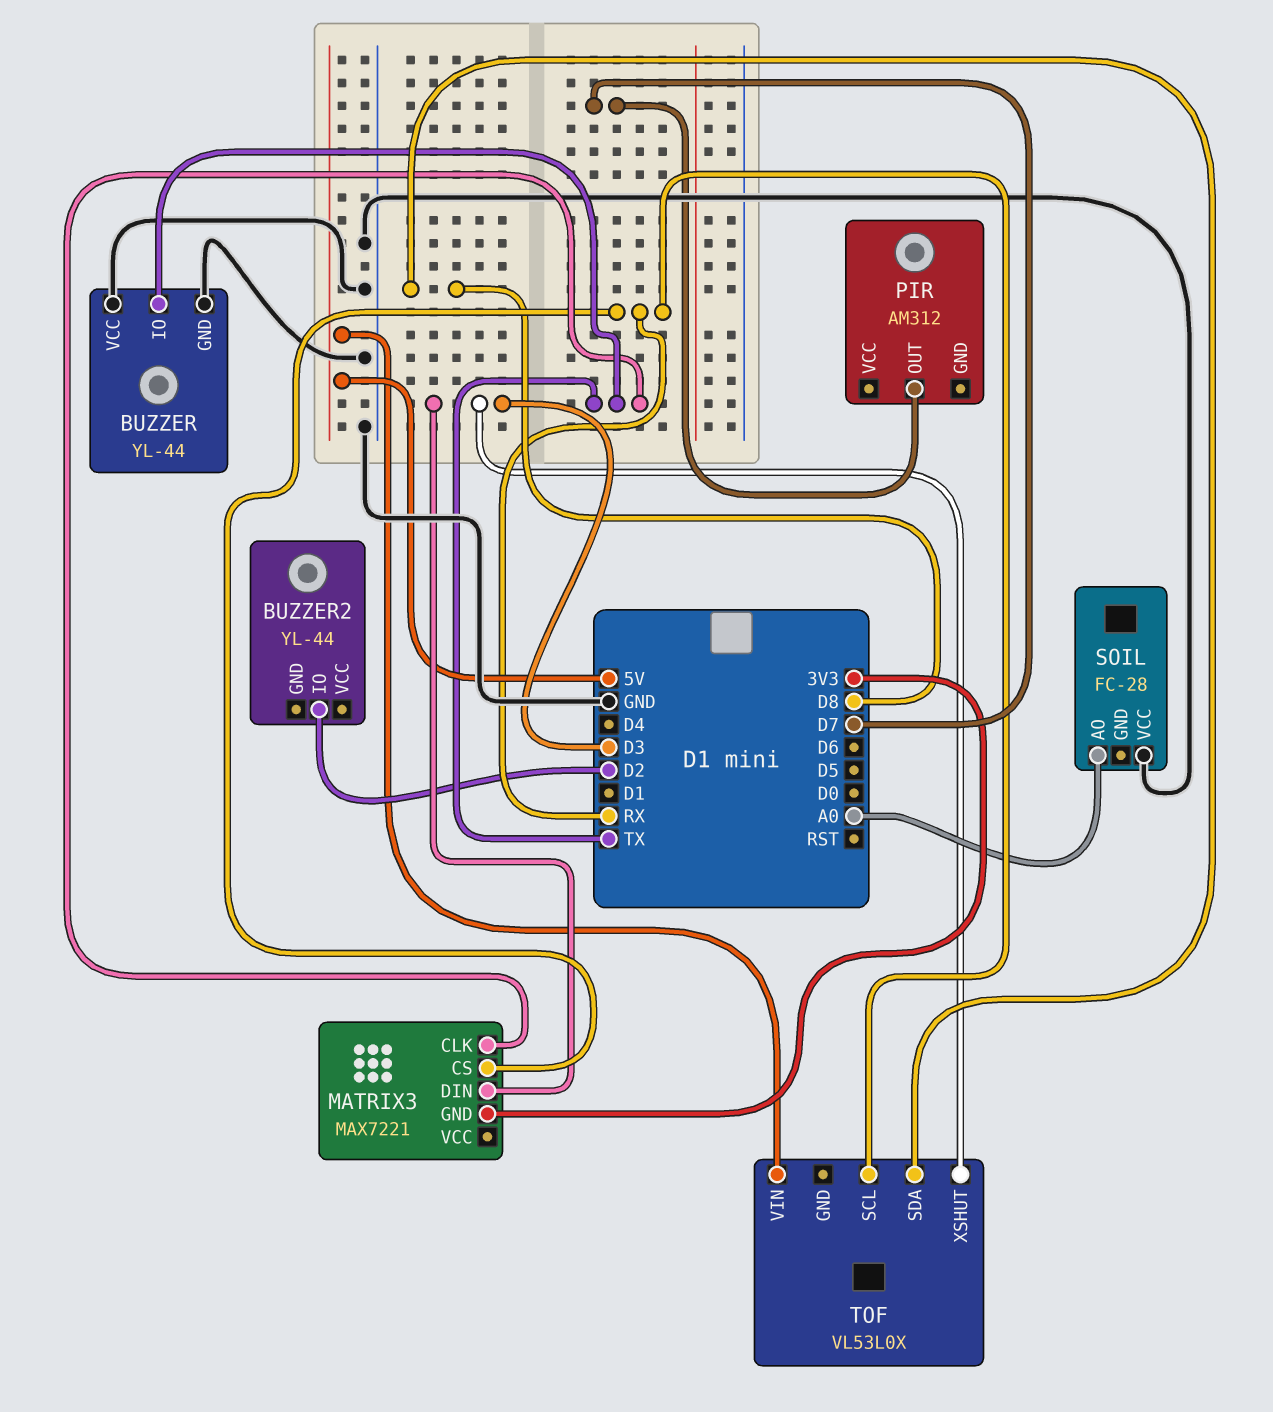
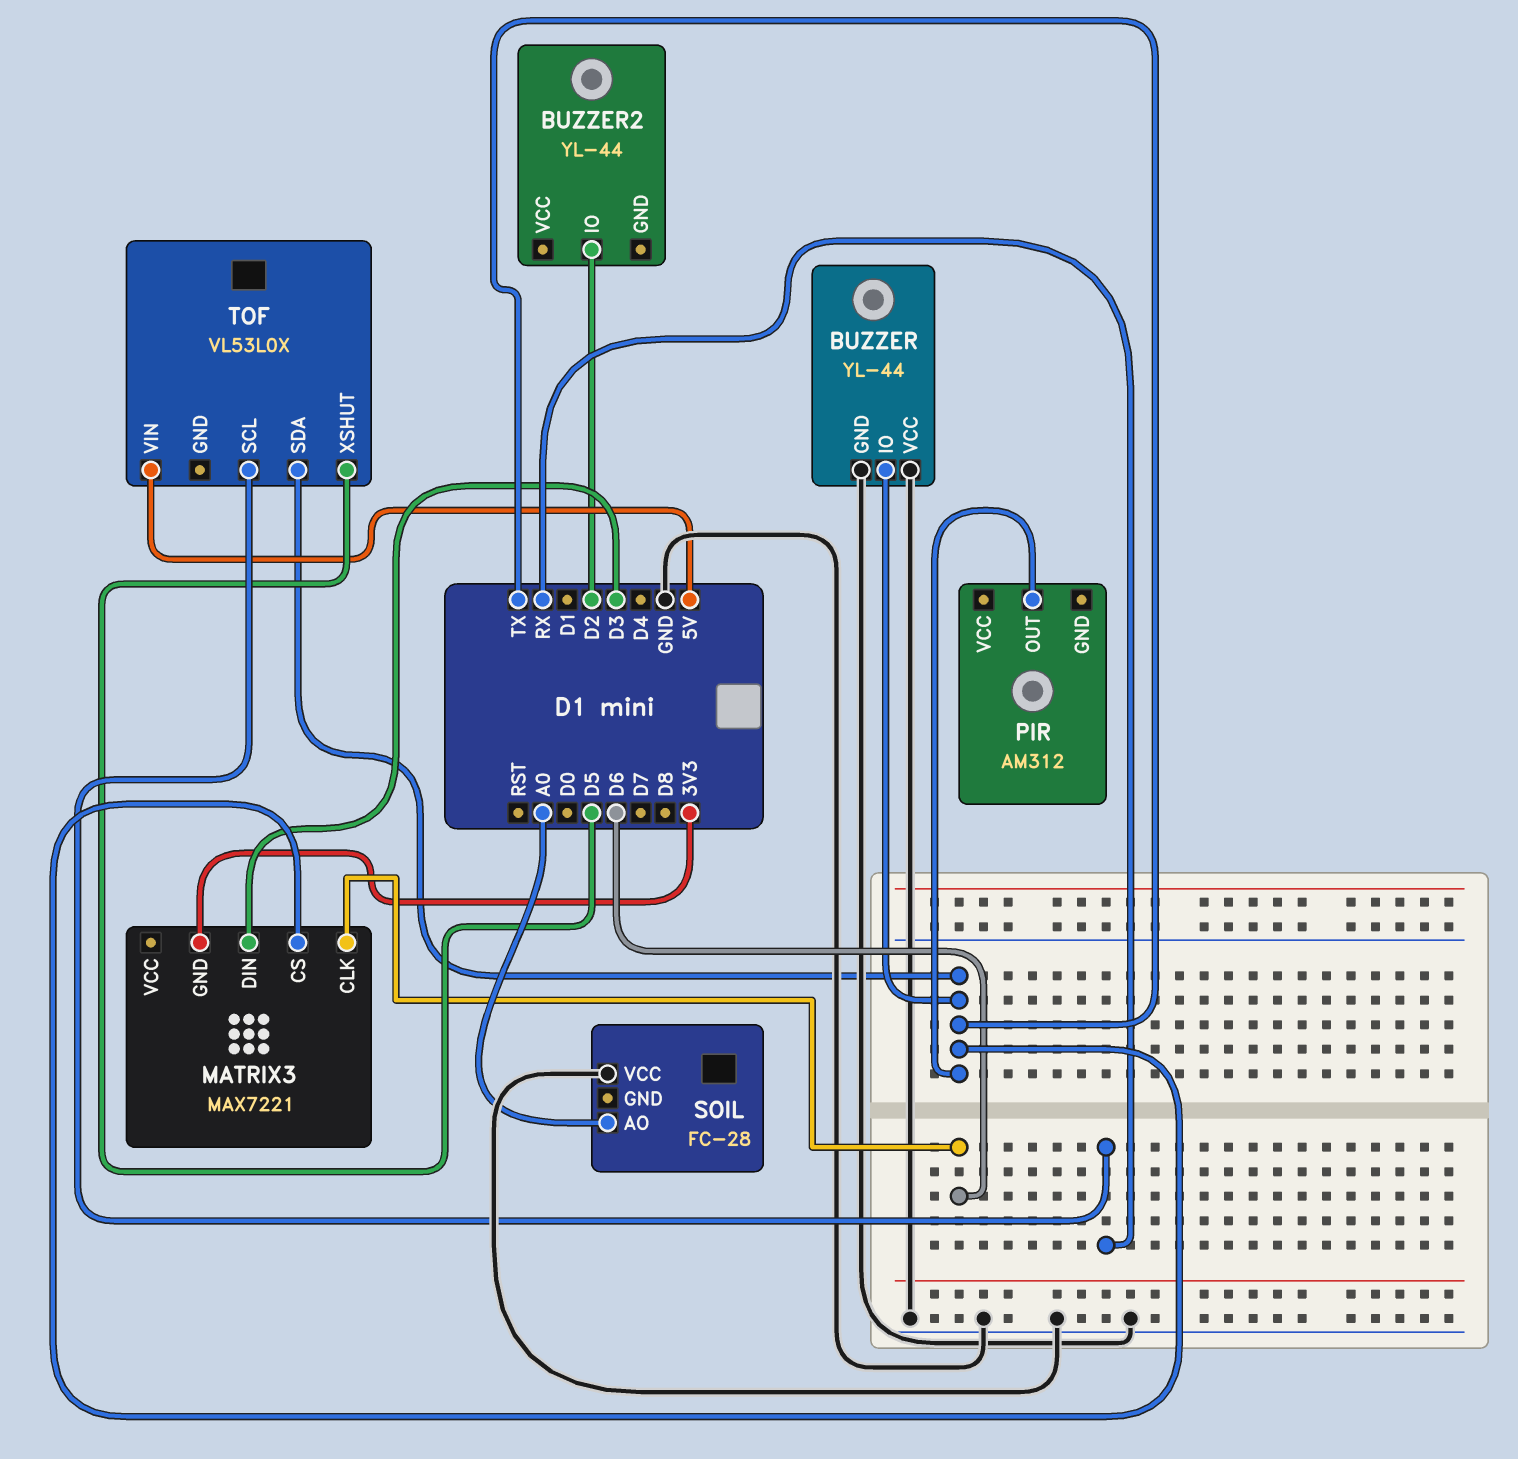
MATRIX3 pin CLK: TX -> D6
MATRIX3 pin CS: RX -> TX
PIR pin OUT: D7 -> TX
TOF pin SDA: D8 -> TX
TOF pin XSHUT: D3 -> D5

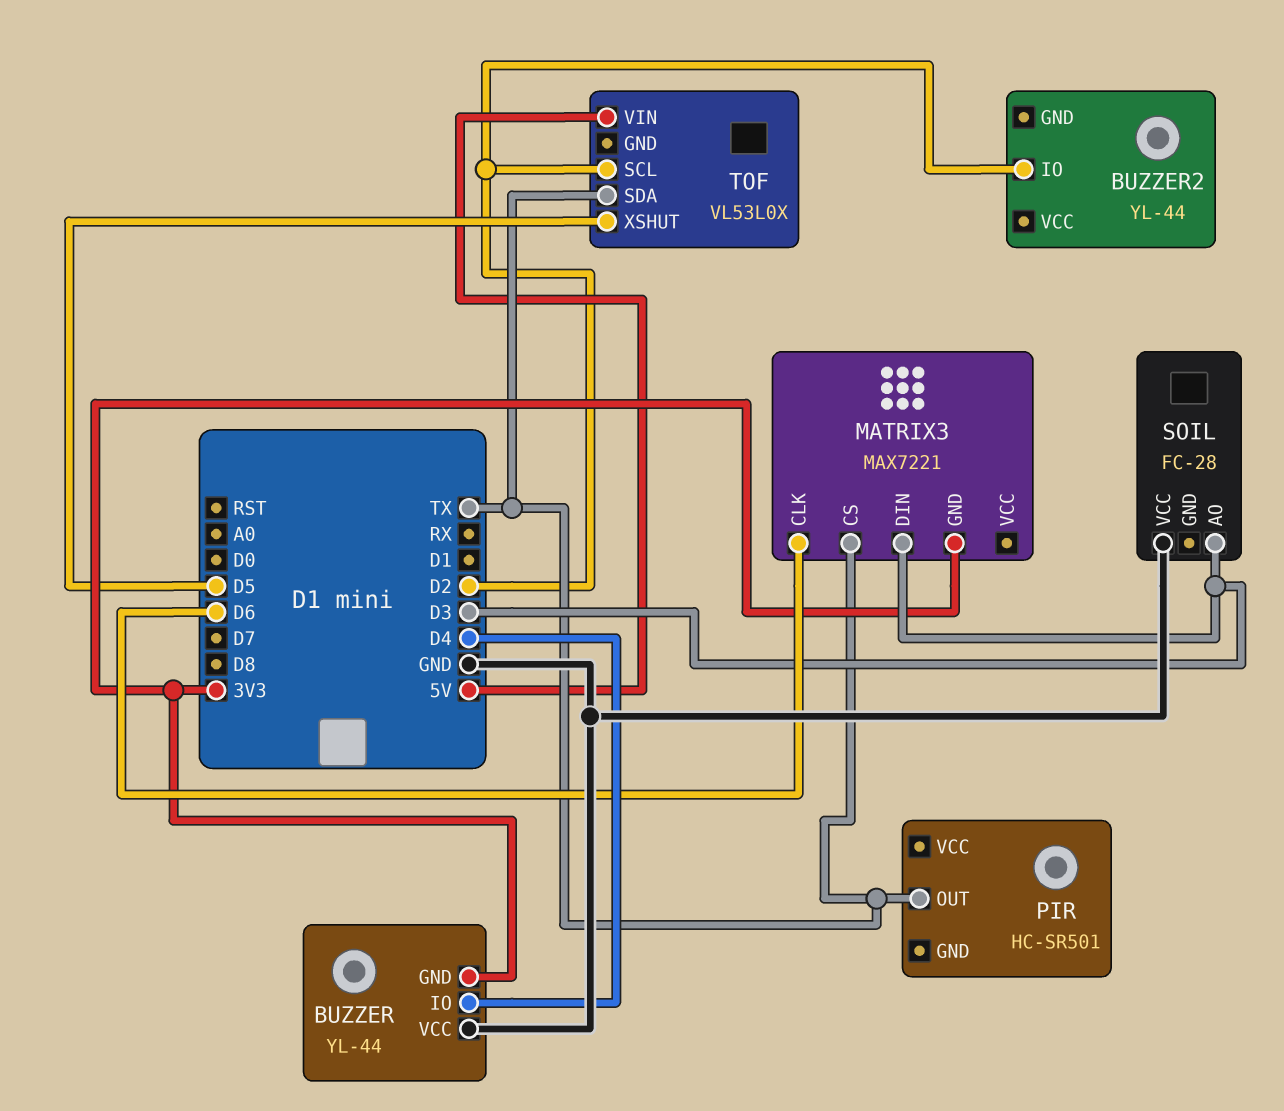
BUZZER pin GND: GND -> 3V3
BUZZER pin IO: TX -> D4
PIR: AM312 -> HC-SR501
SOIL pin AO: A0 -> D3
TOF pin SCL: RX -> D2

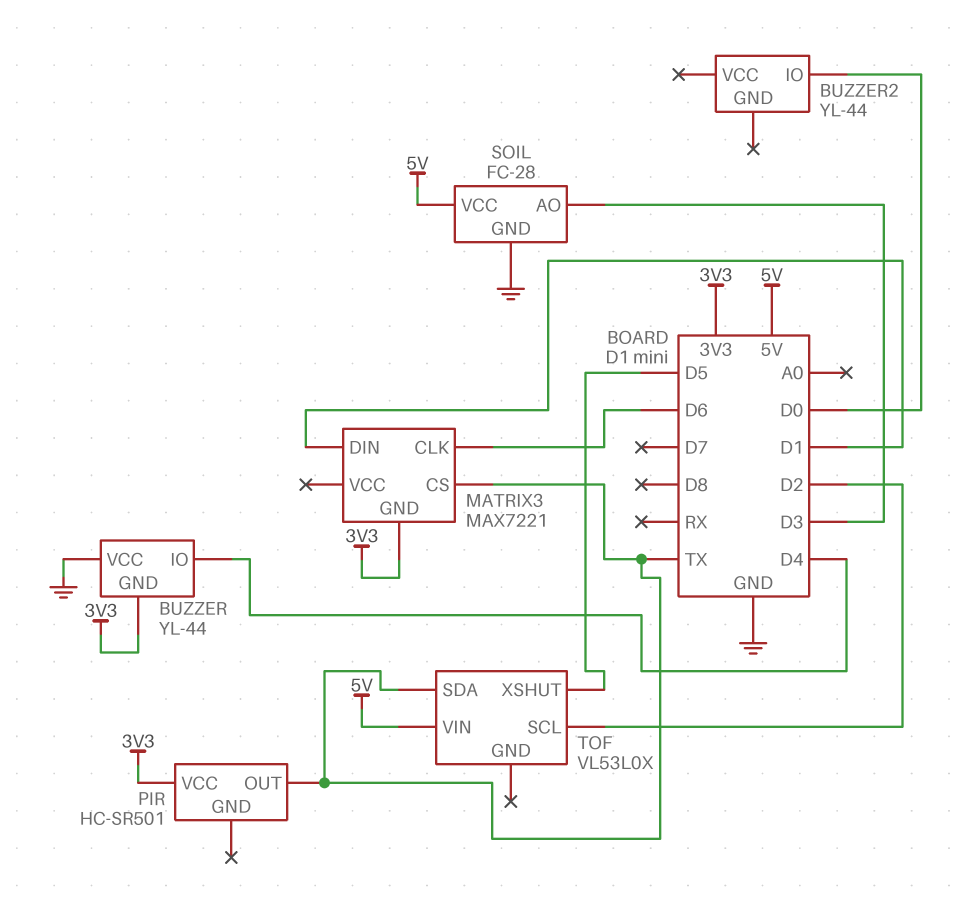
BUZZER2 pin IO: D2 -> D0
MATRIX3 pin DIN: D3 -> D1
PIR pin VCC: none -> 3V3
SOIL pin GND: none -> GND
SOIL pin VCC: GND -> 5V

